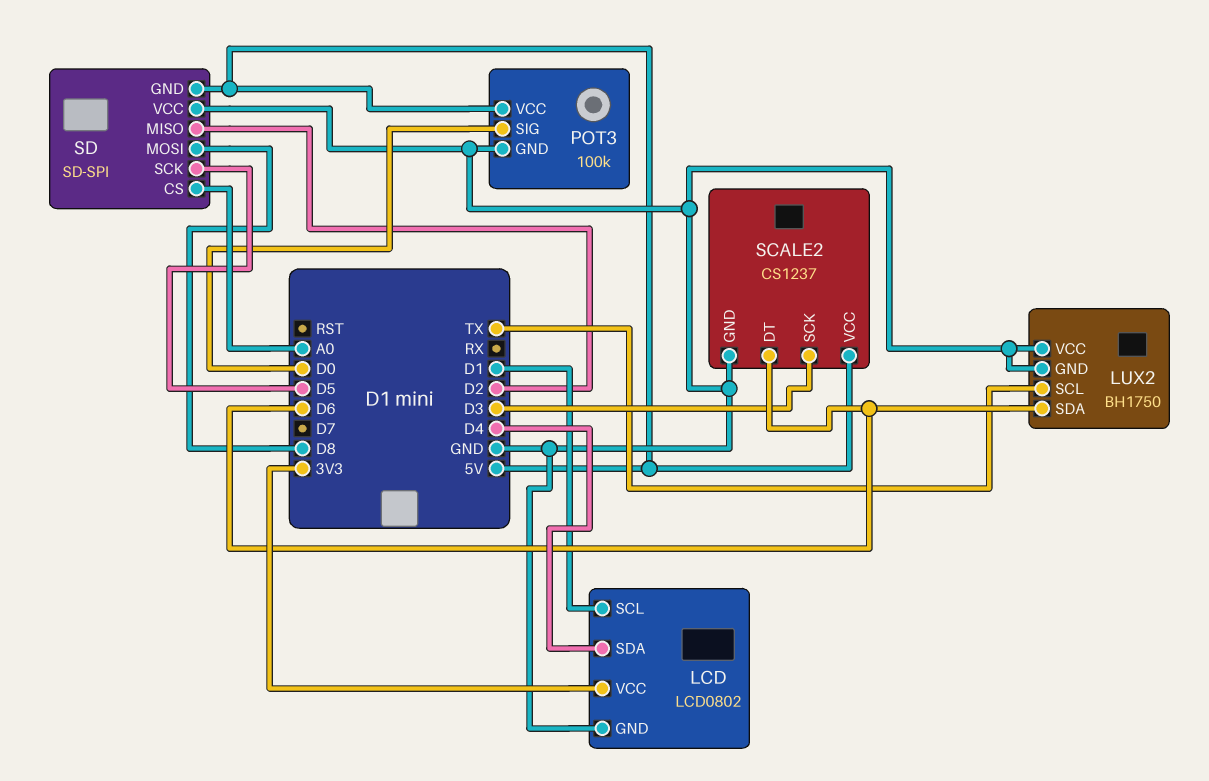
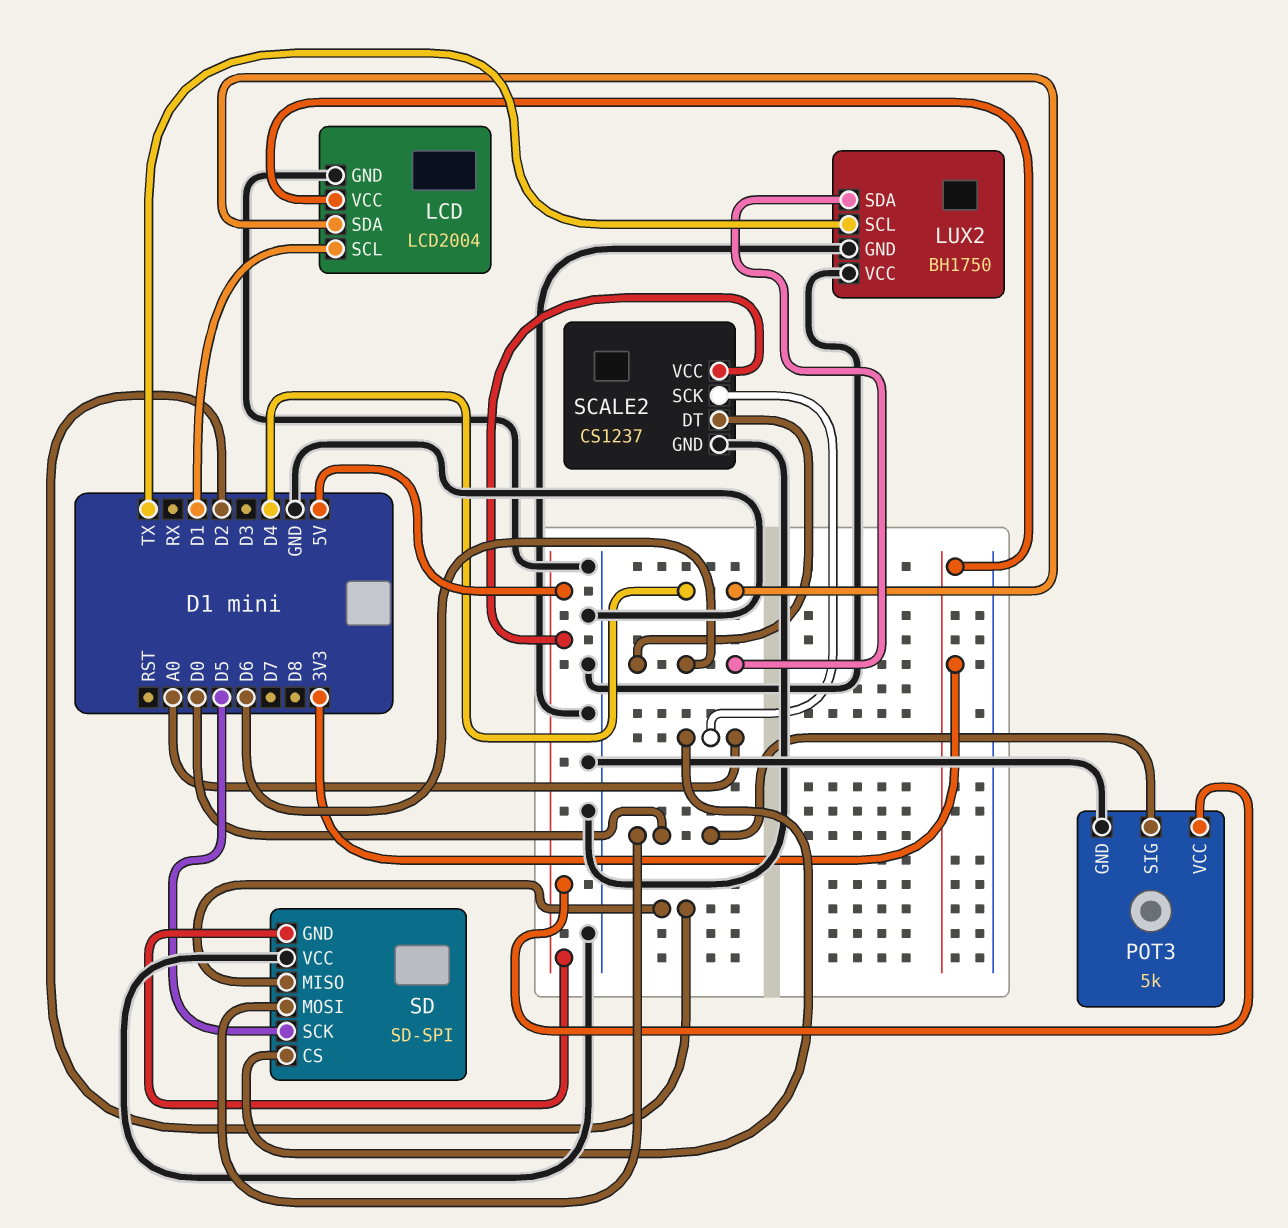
LCD: LCD0802 -> LCD2004
POT3: 100k -> 5k
SCALE2 pin SCK: D3 -> A0
SD pin MOSI: D8 -> D0

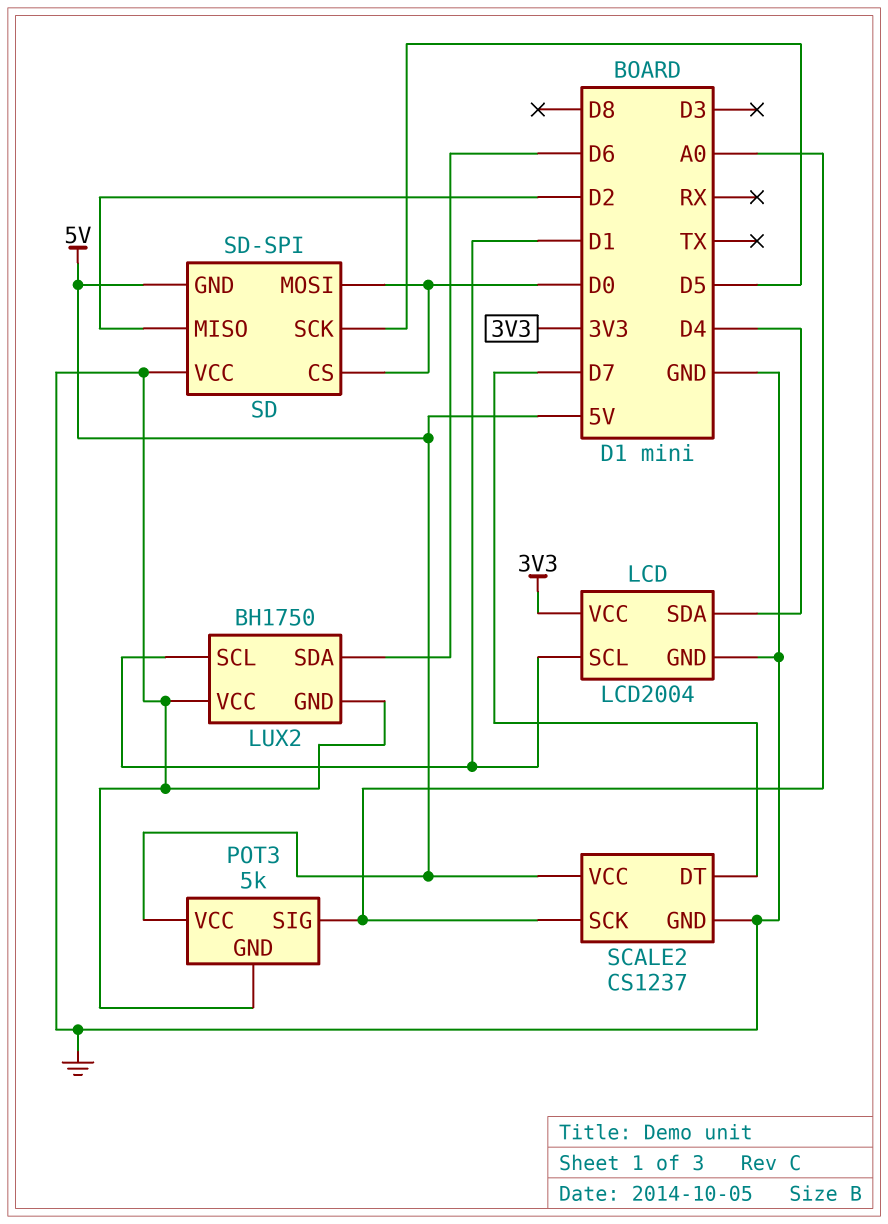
LUX2 pin SCL: TX -> D1
POT3 pin SIG: D0 -> A0
SCALE2 pin DT: D6 -> D7
SD pin CS: A0 -> D0

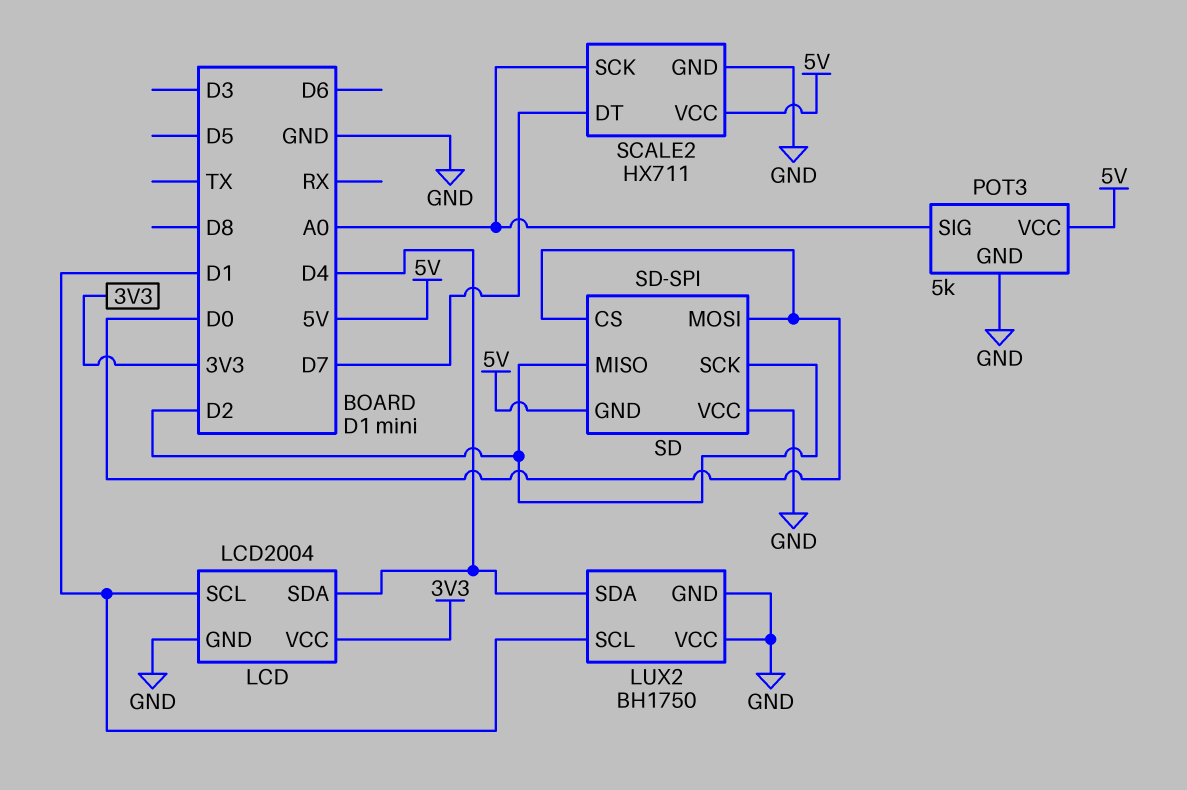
LUX2 pin SDA: D6 -> D4
SCALE2: CS1237 -> HX711
SD pin SCK: D5 -> D2

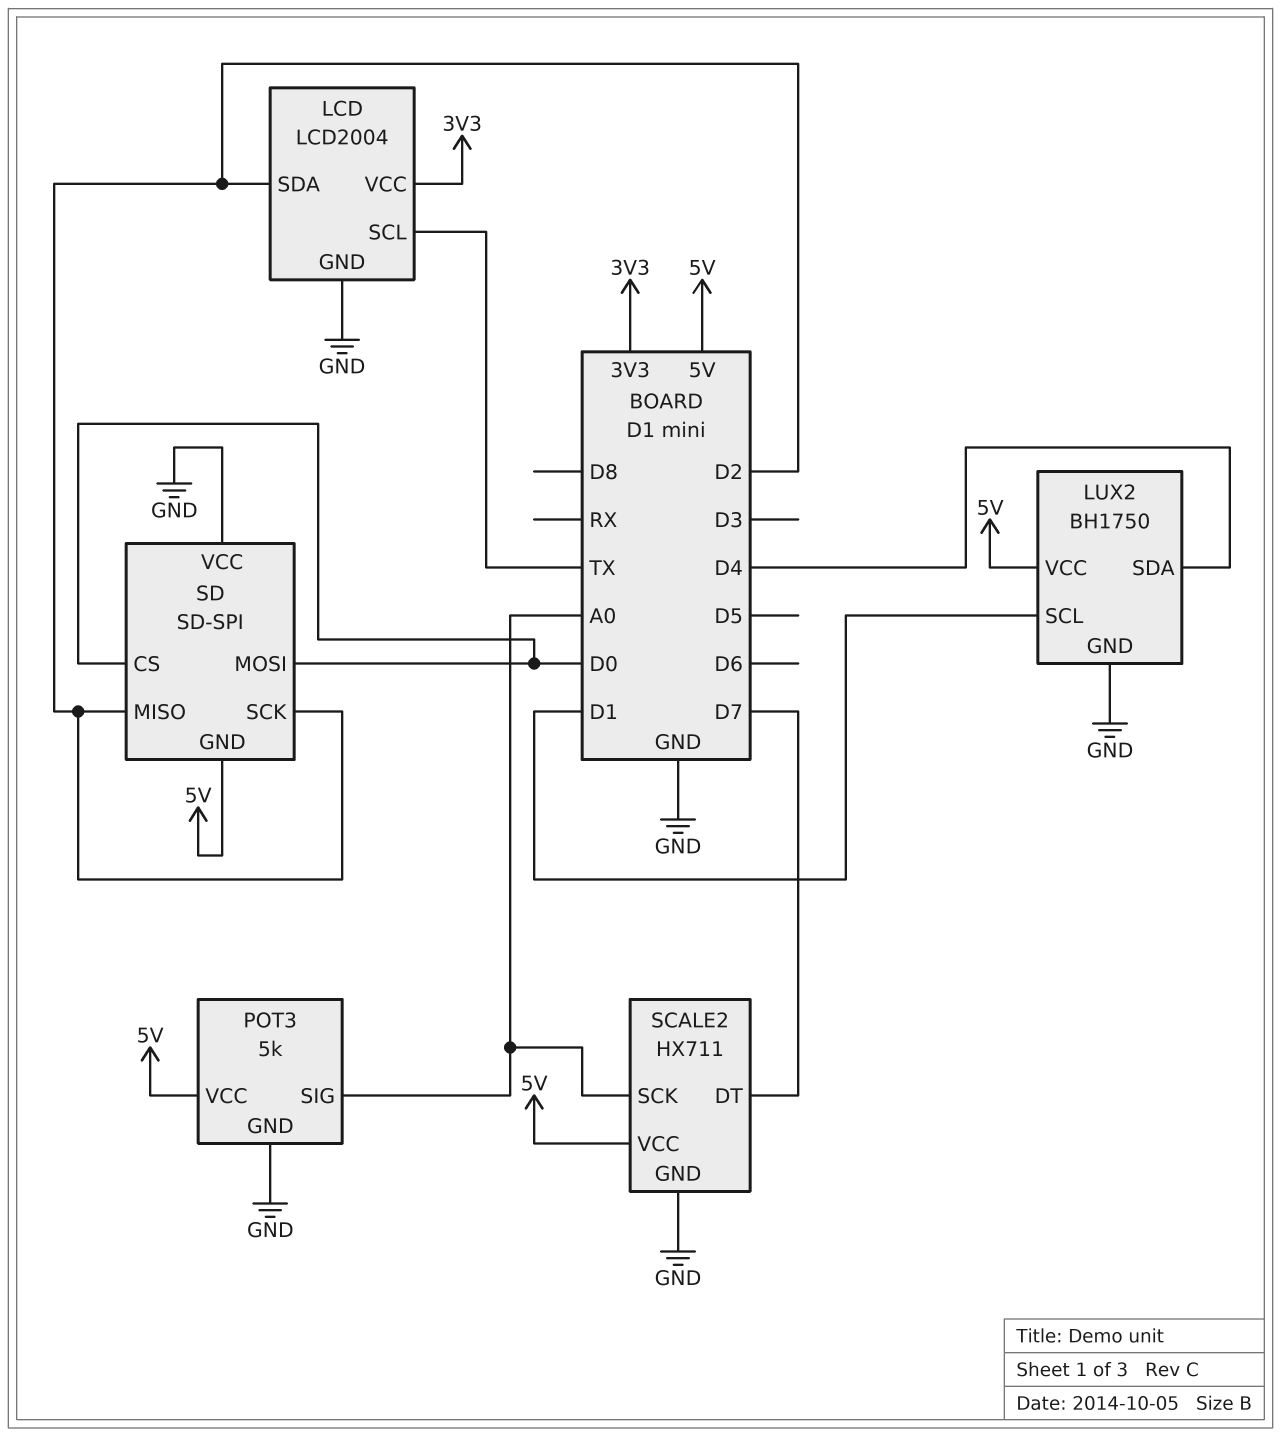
LCD pin SCL: D1 -> TX
LCD pin SDA: D4 -> D2
LUX2 pin VCC: GND -> 5V

